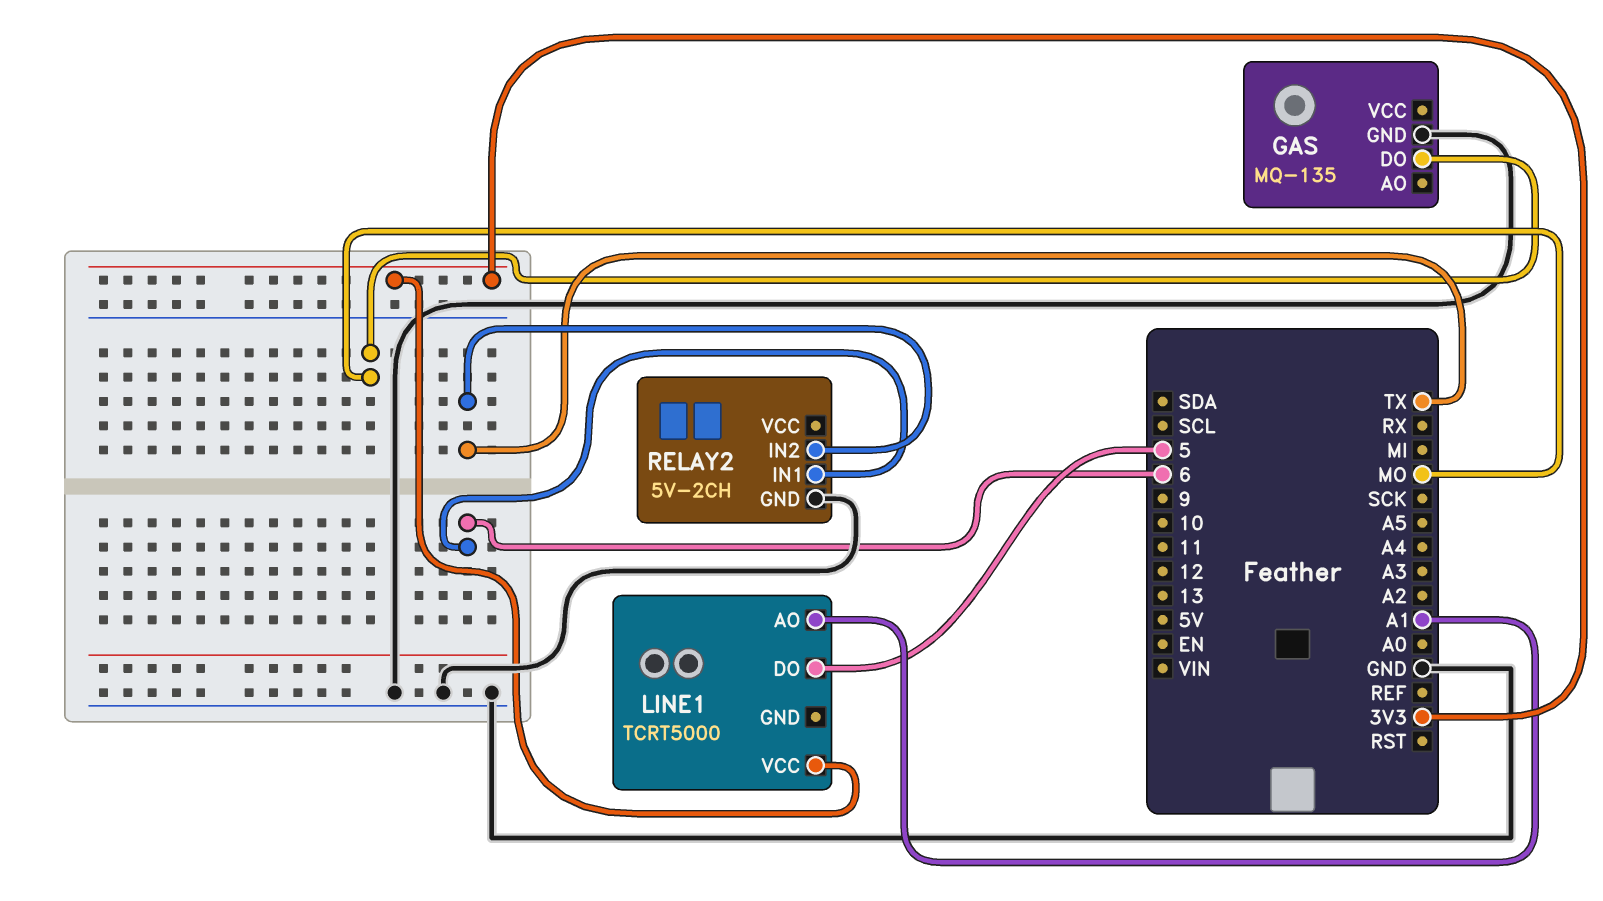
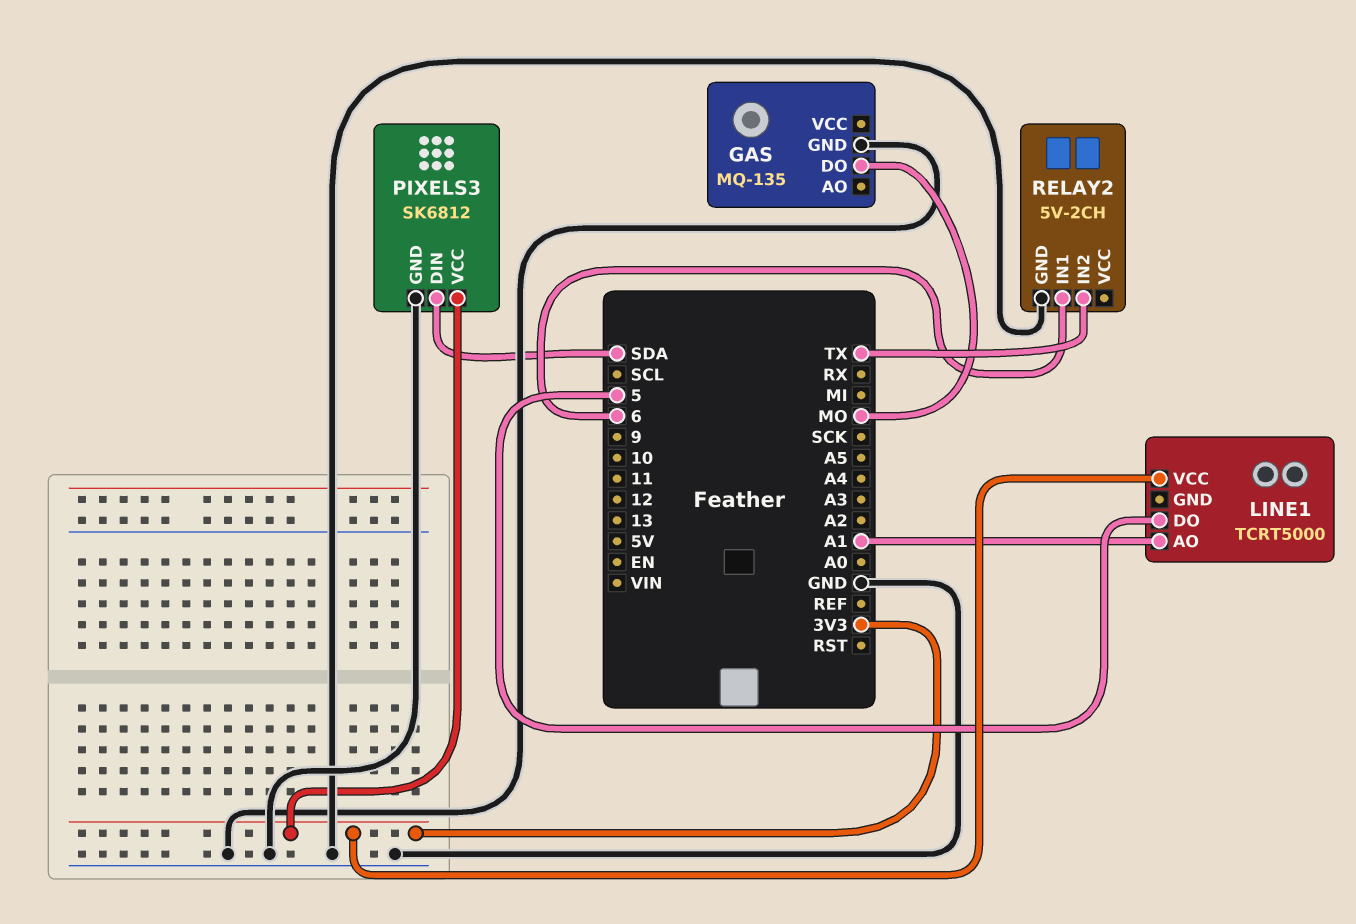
PIXELS3: none -> SK6812
PIXELS3 pin DIN: none -> SDA
PIXELS3 pin GND: none -> GND
PIXELS3 pin VCC: none -> 3V3

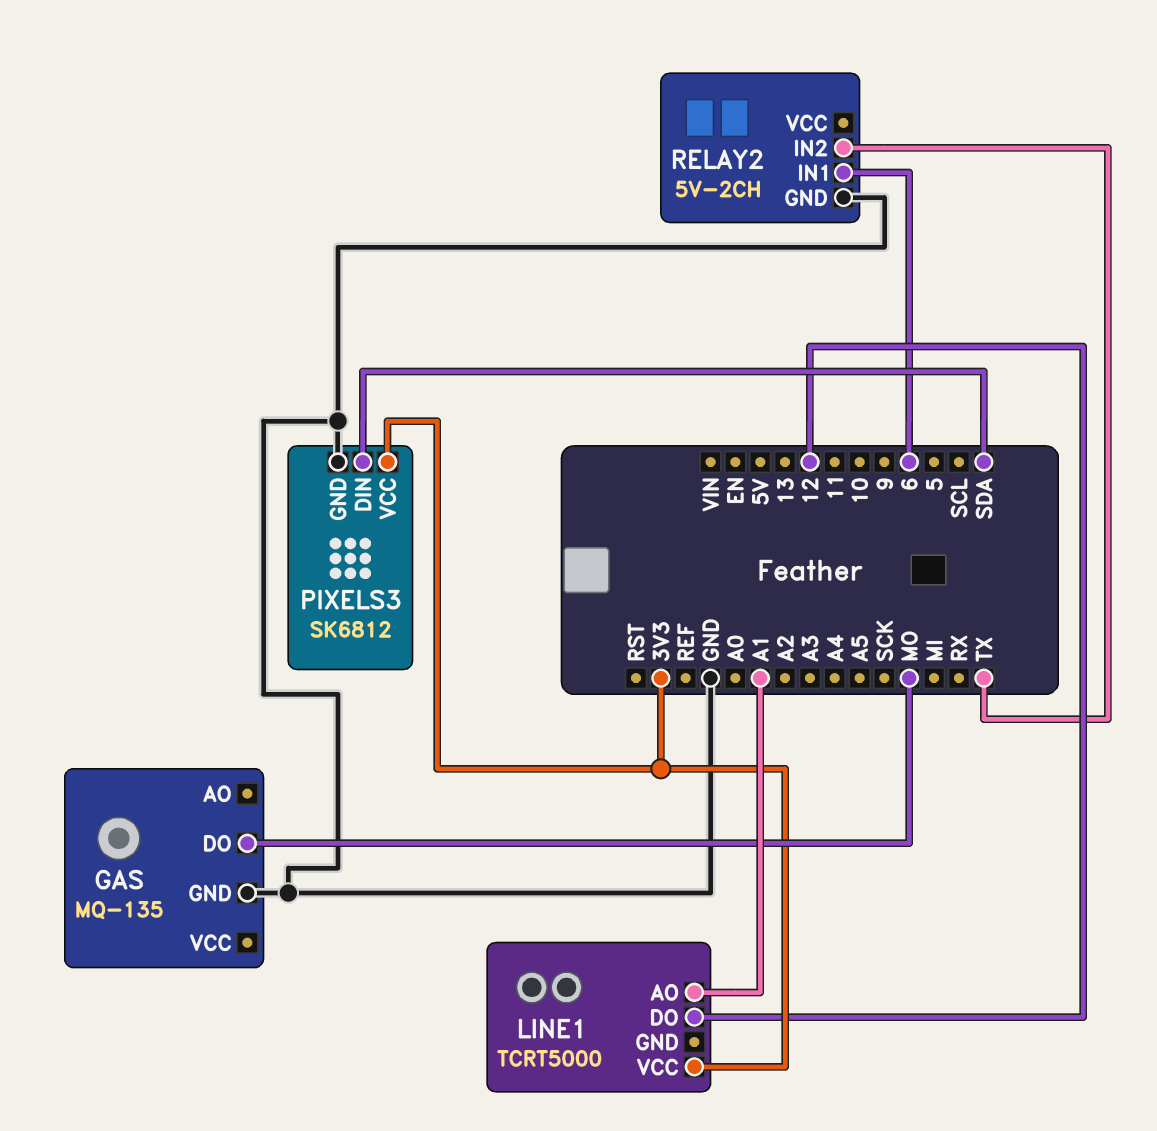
LINE1 pin DO: 5 -> 12

